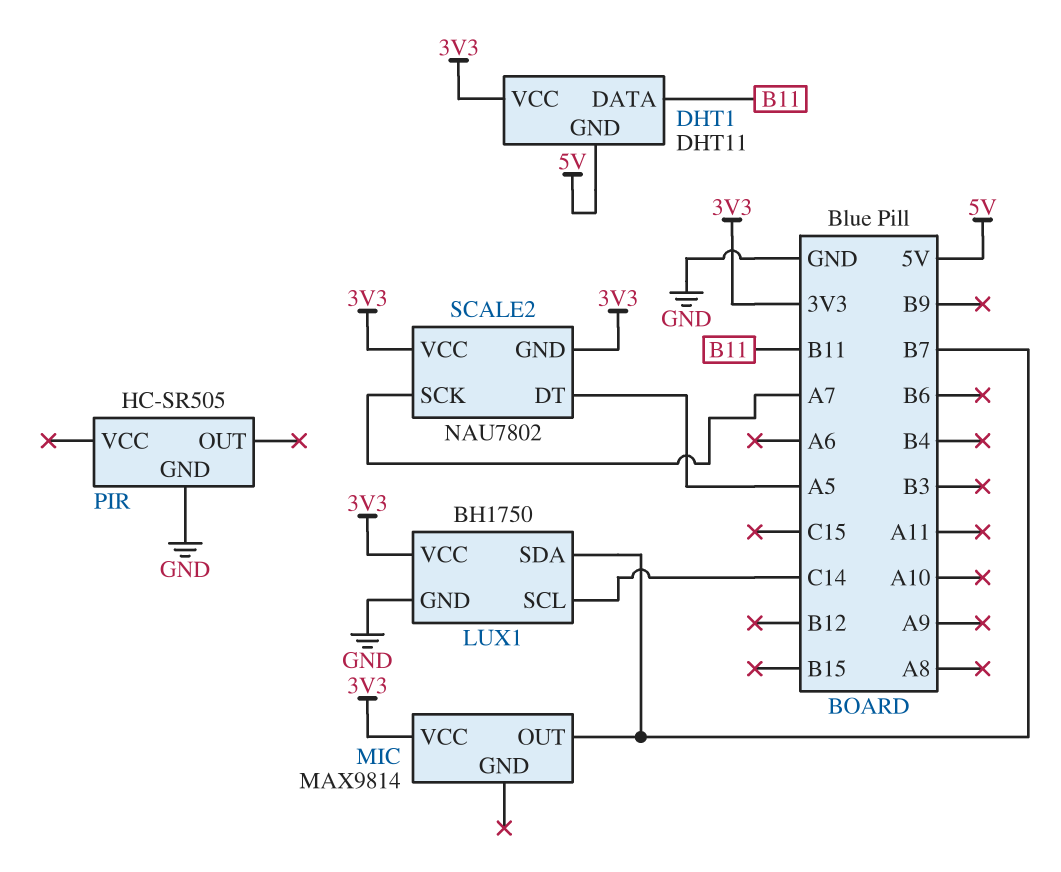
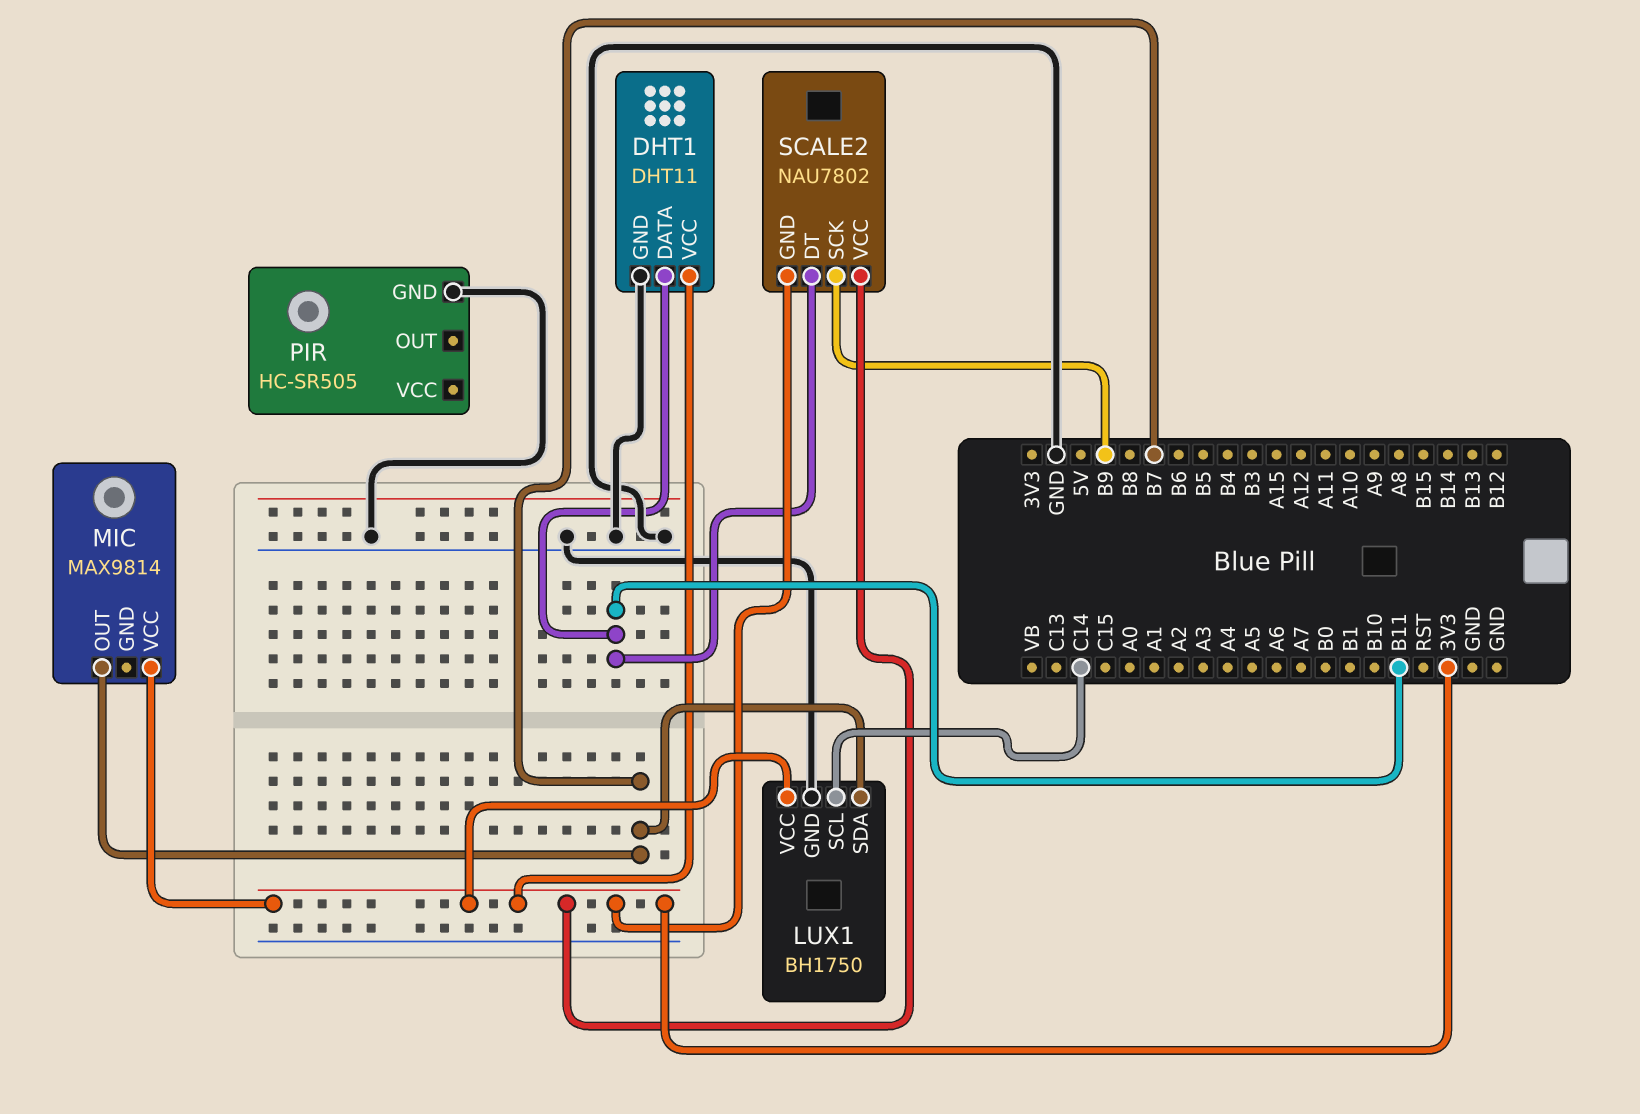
DHT1 pin GND: 5V -> GND
SCALE2 pin DT: A5 -> B11
SCALE2 pin SCK: A7 -> B9

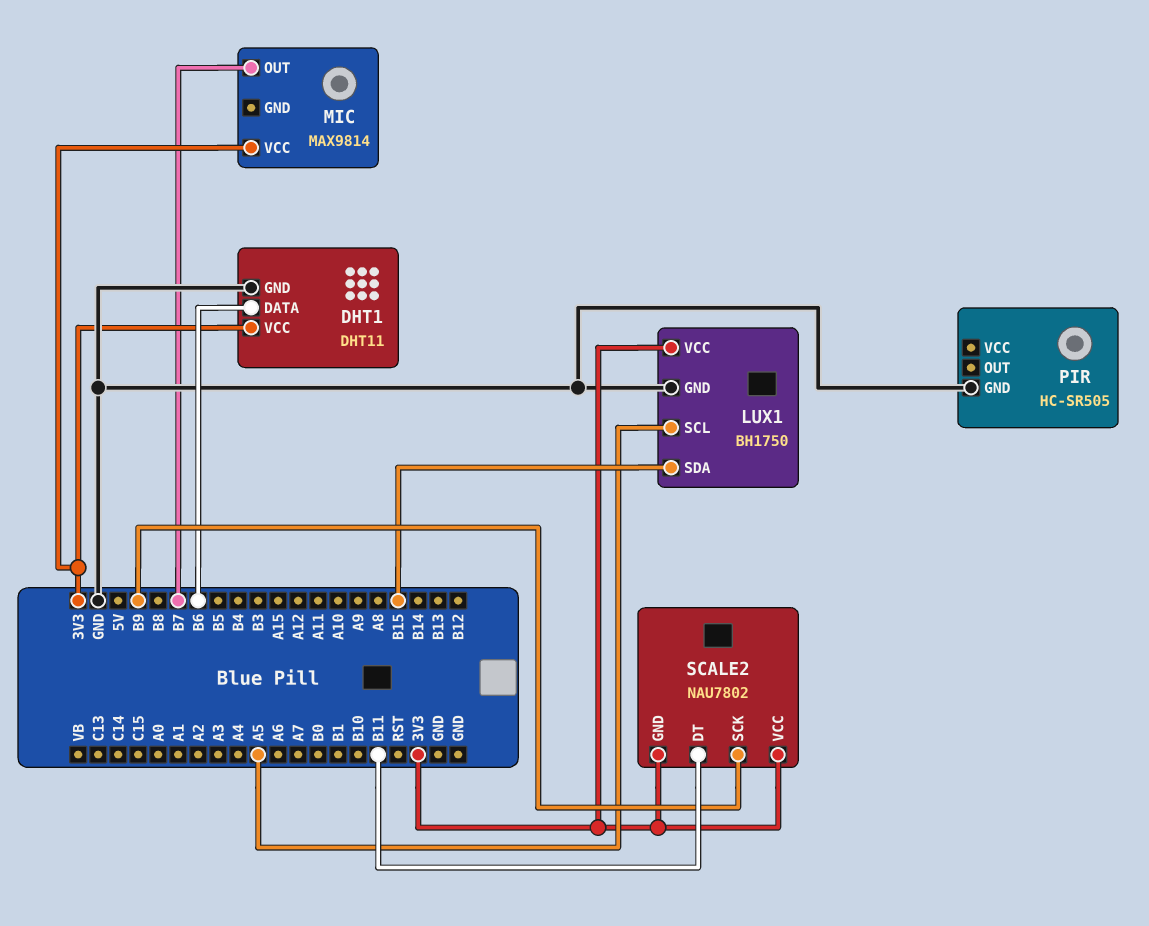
DHT1 pin DATA: B11 -> B6
LUX1 pin SCL: C14 -> A5
LUX1 pin SDA: B7 -> B15

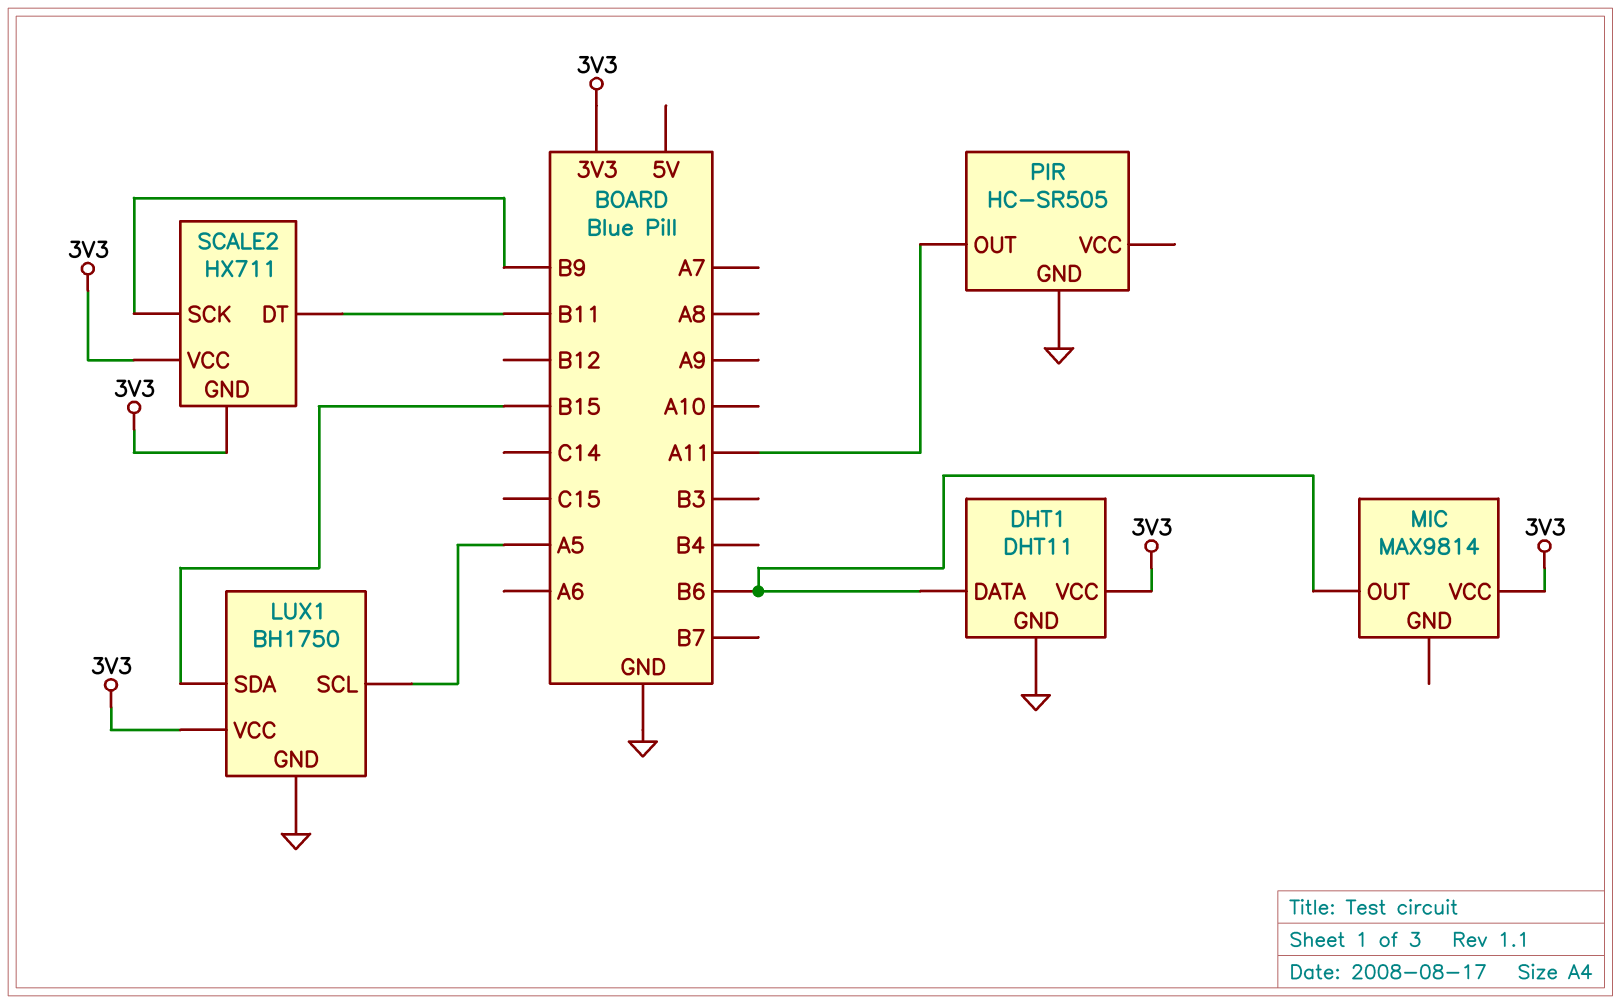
MIC pin OUT: B7 -> B6
PIR pin OUT: none -> A11
SCALE2: NAU7802 -> HX711

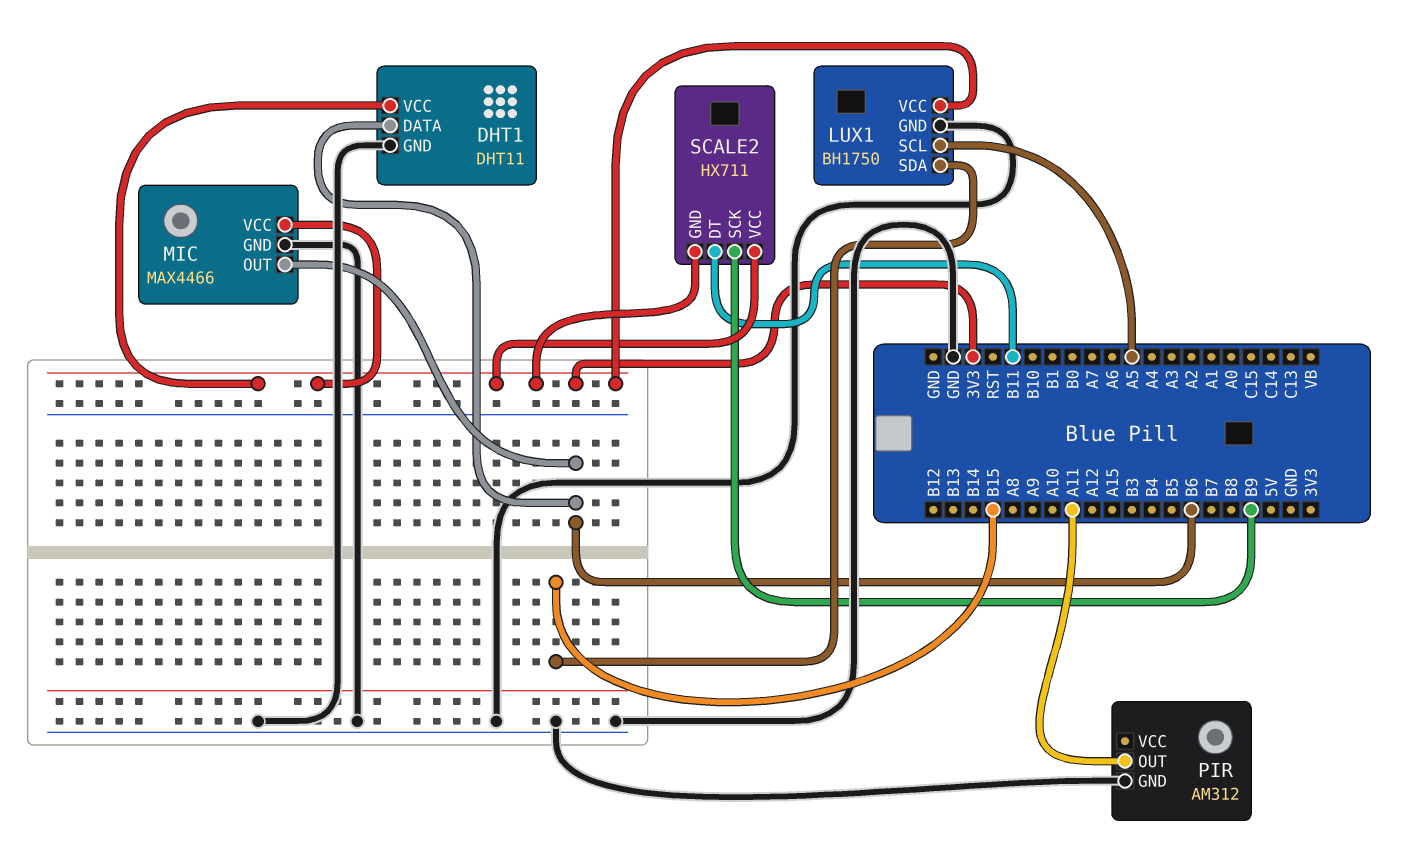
MIC: MAX9814 -> MAX4466
MIC pin GND: none -> GND
PIR: HC-SR505 -> AM312

